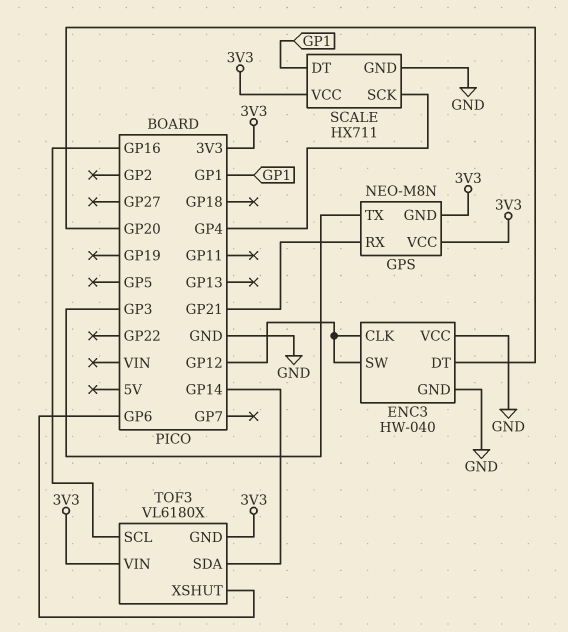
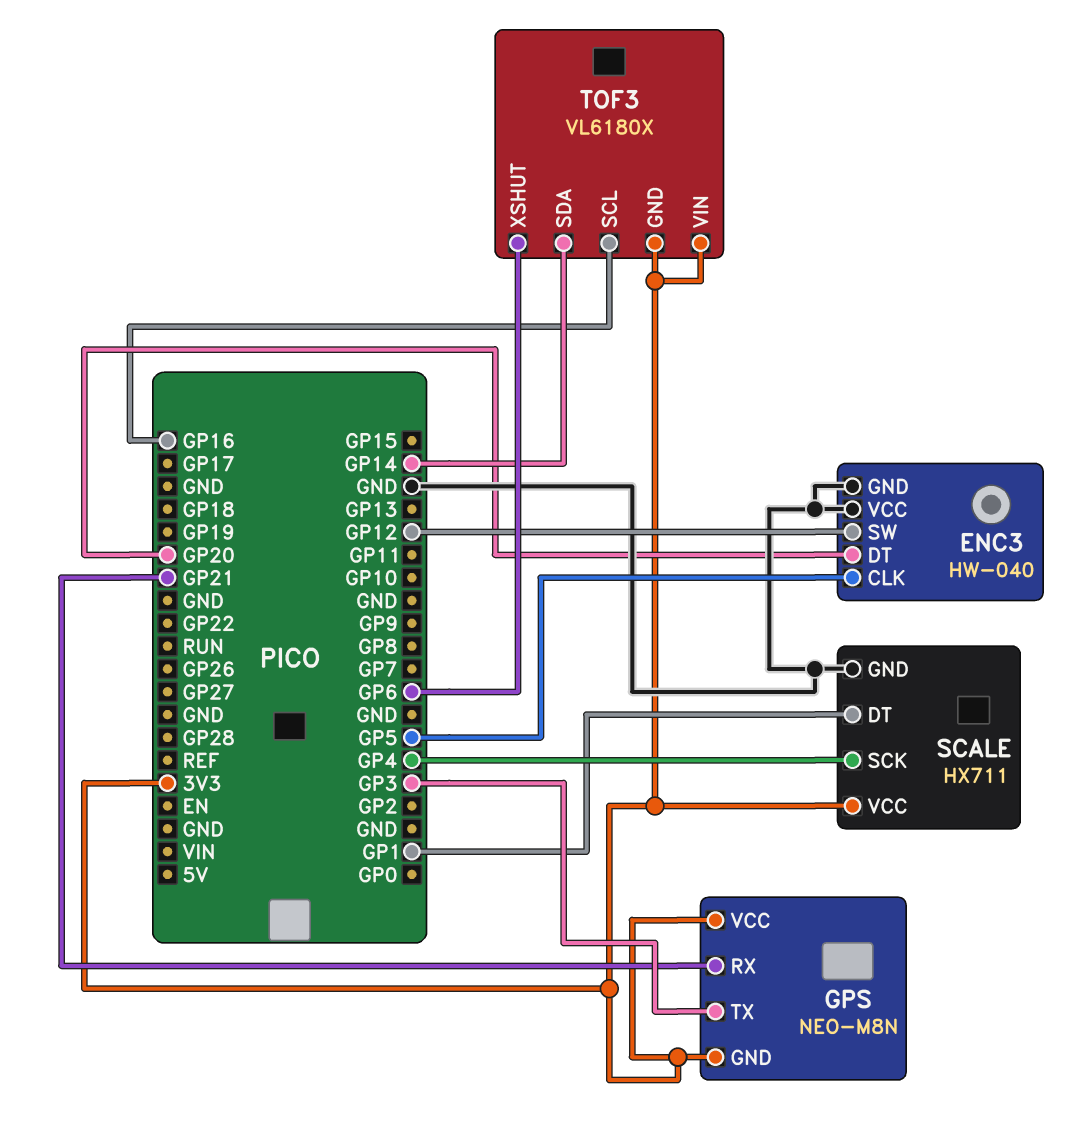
ENC3 pin CLK: GP12 -> GP5

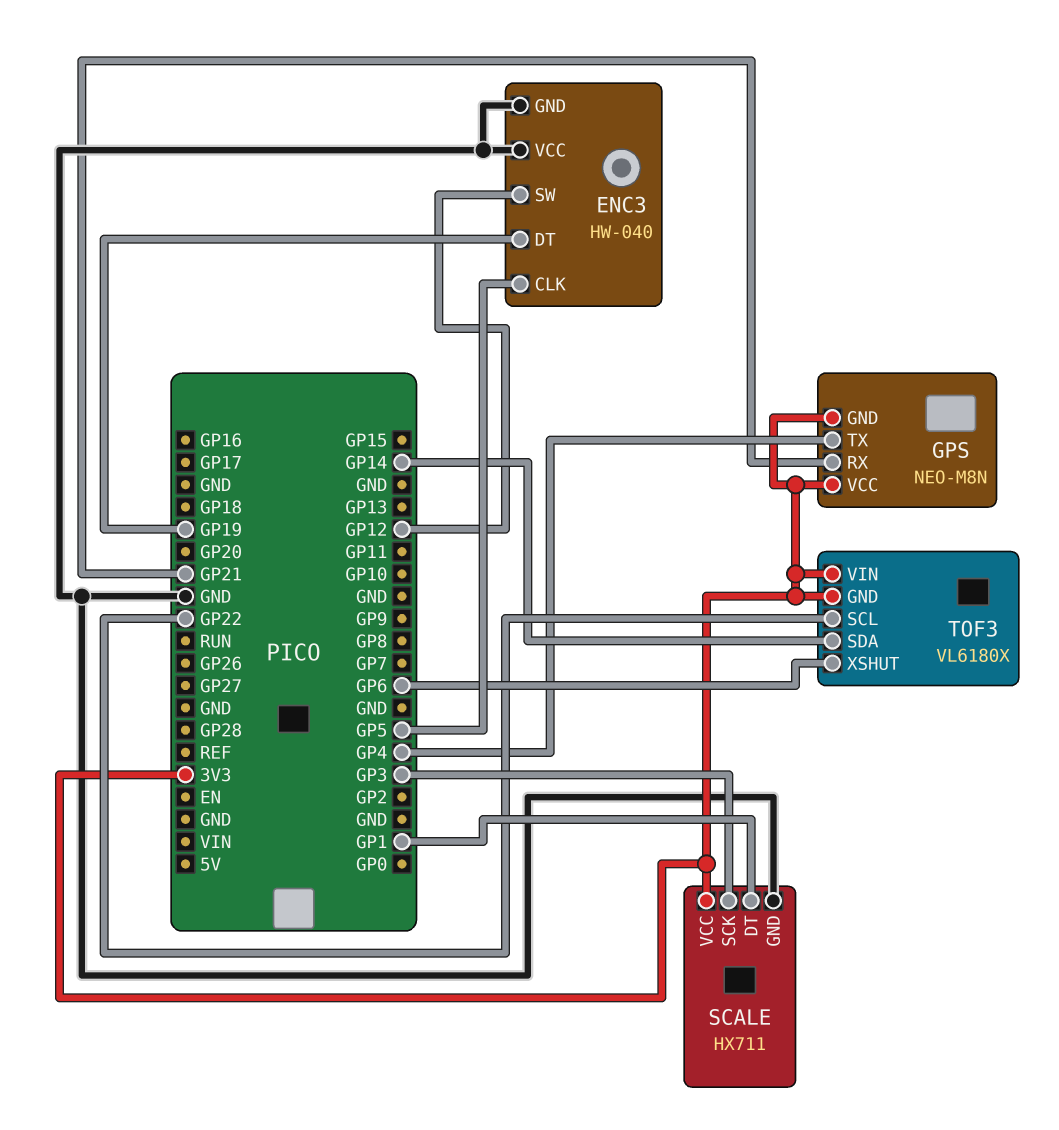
ENC3 pin DT: GP20 -> GP19
GPS pin TX: GP3 -> GP4
SCALE pin SCK: GP4 -> GP3
TOF3 pin SCL: GP16 -> GP22

